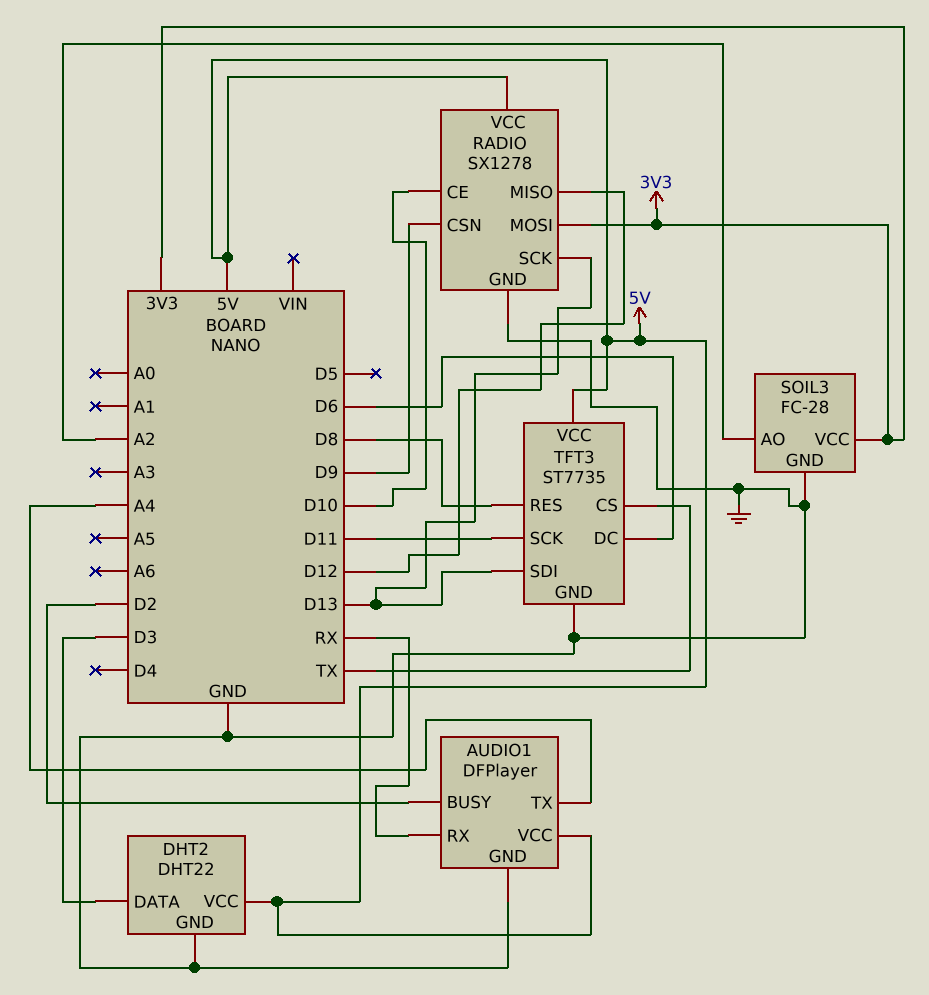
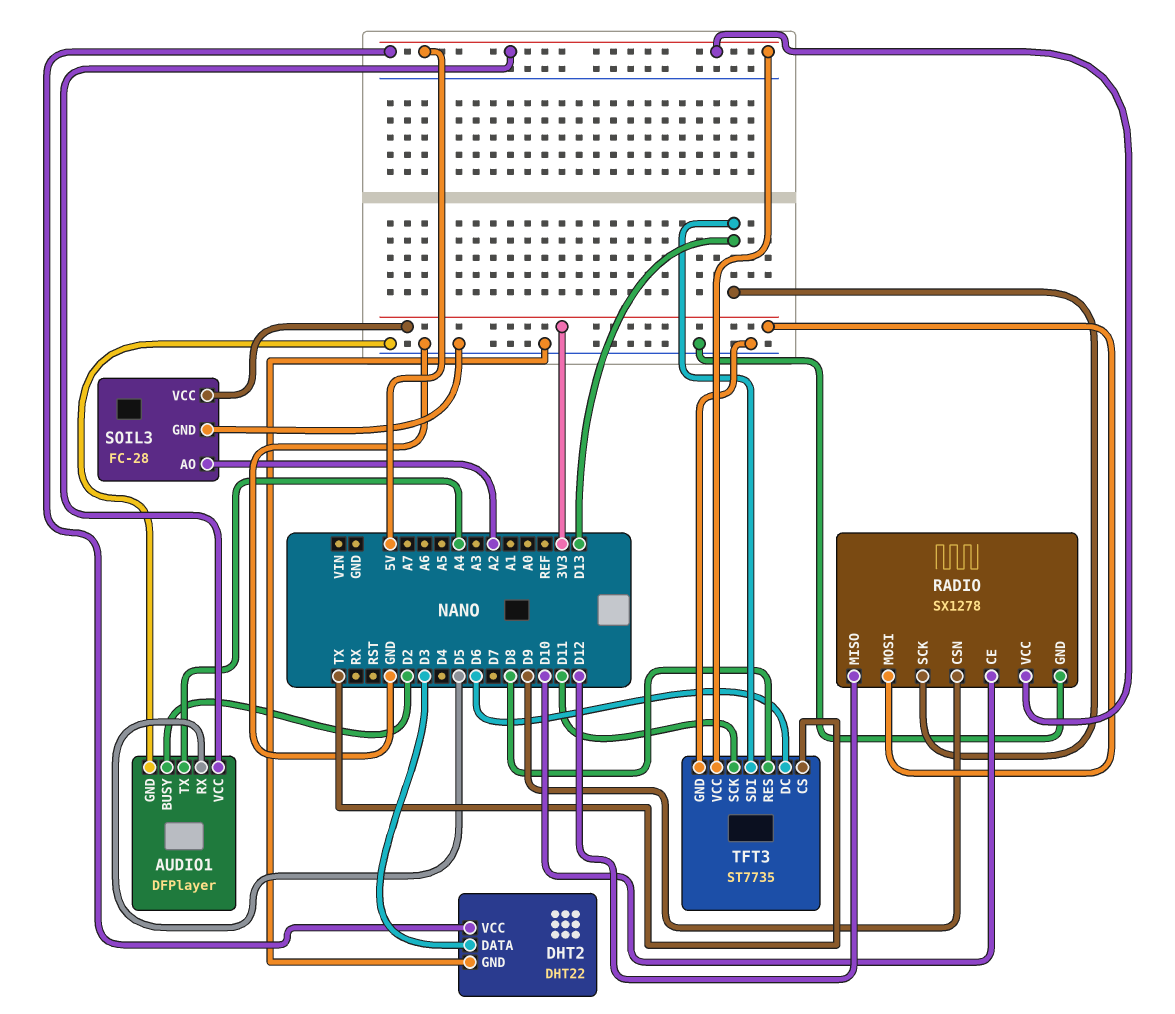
AUDIO1 pin RX: RX -> D5

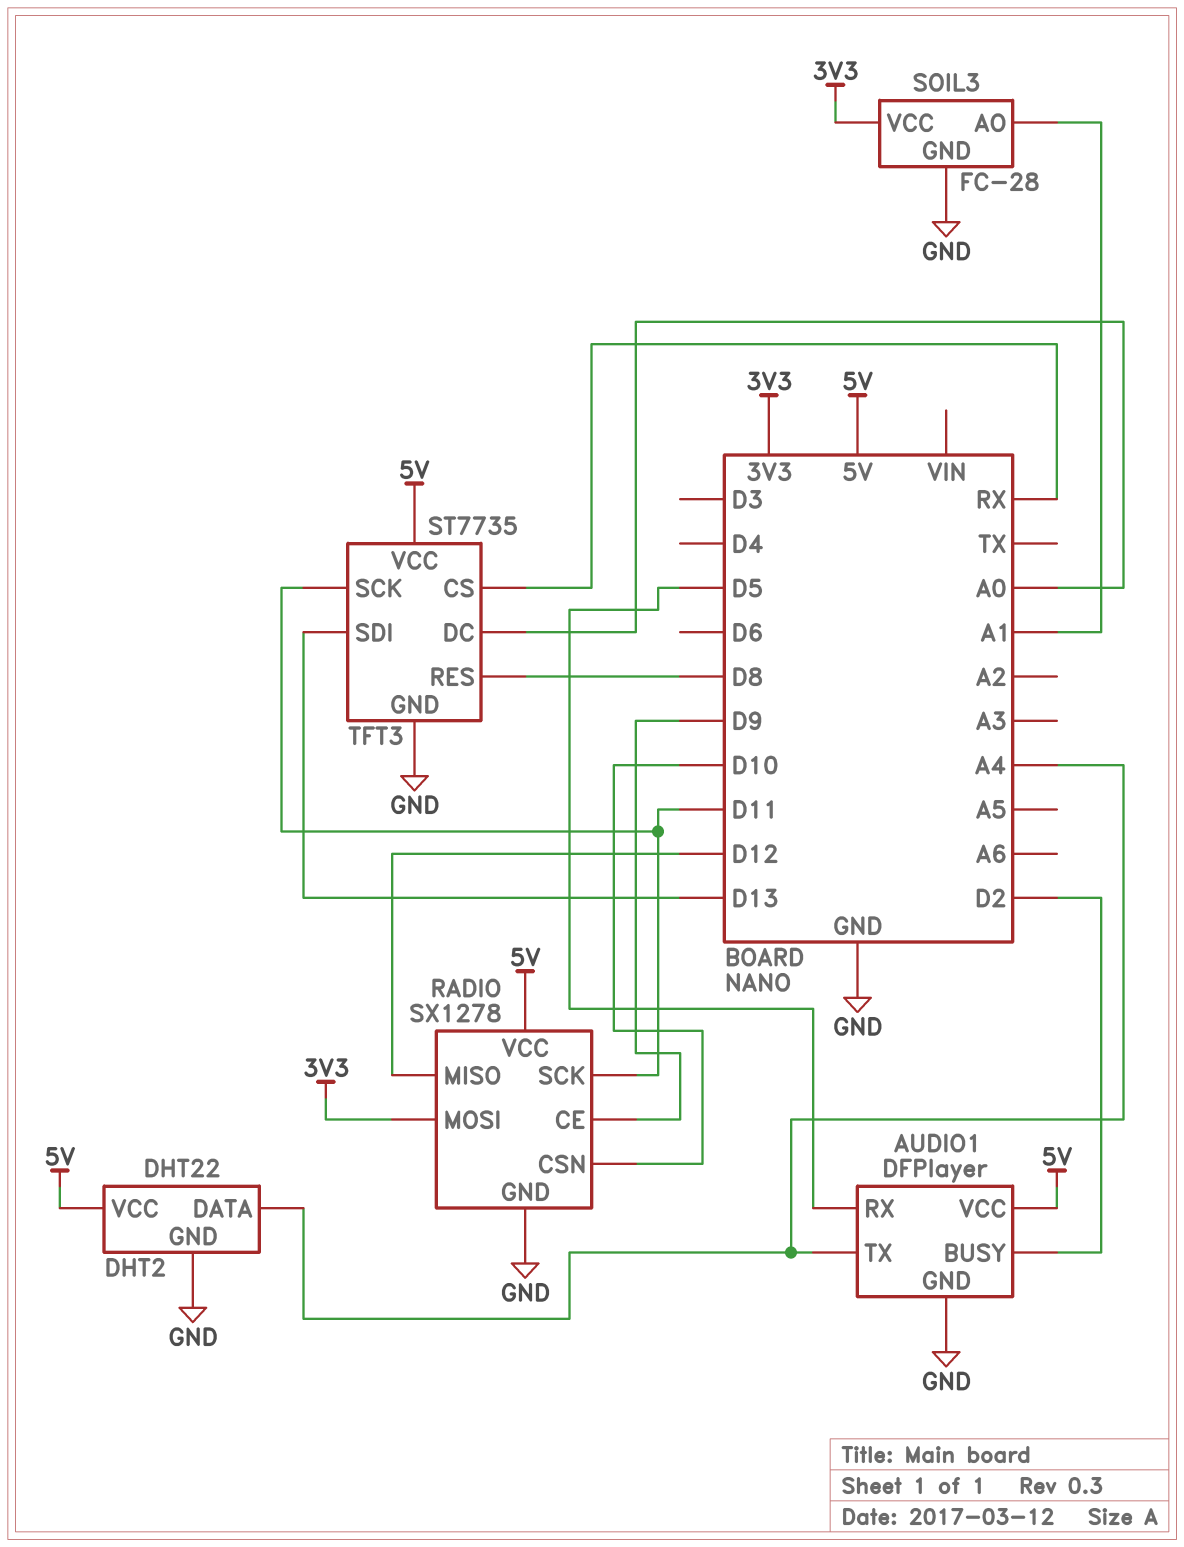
DHT2 pin DATA: D3 -> A4
RADIO pin CE: D10 -> D9
RADIO pin CSN: D9 -> D10
RADIO pin SCK: D13 -> D11
SOIL3 pin AO: A2 -> A1
TFT3 pin CS: TX -> RX
TFT3 pin DC: D6 -> A0

